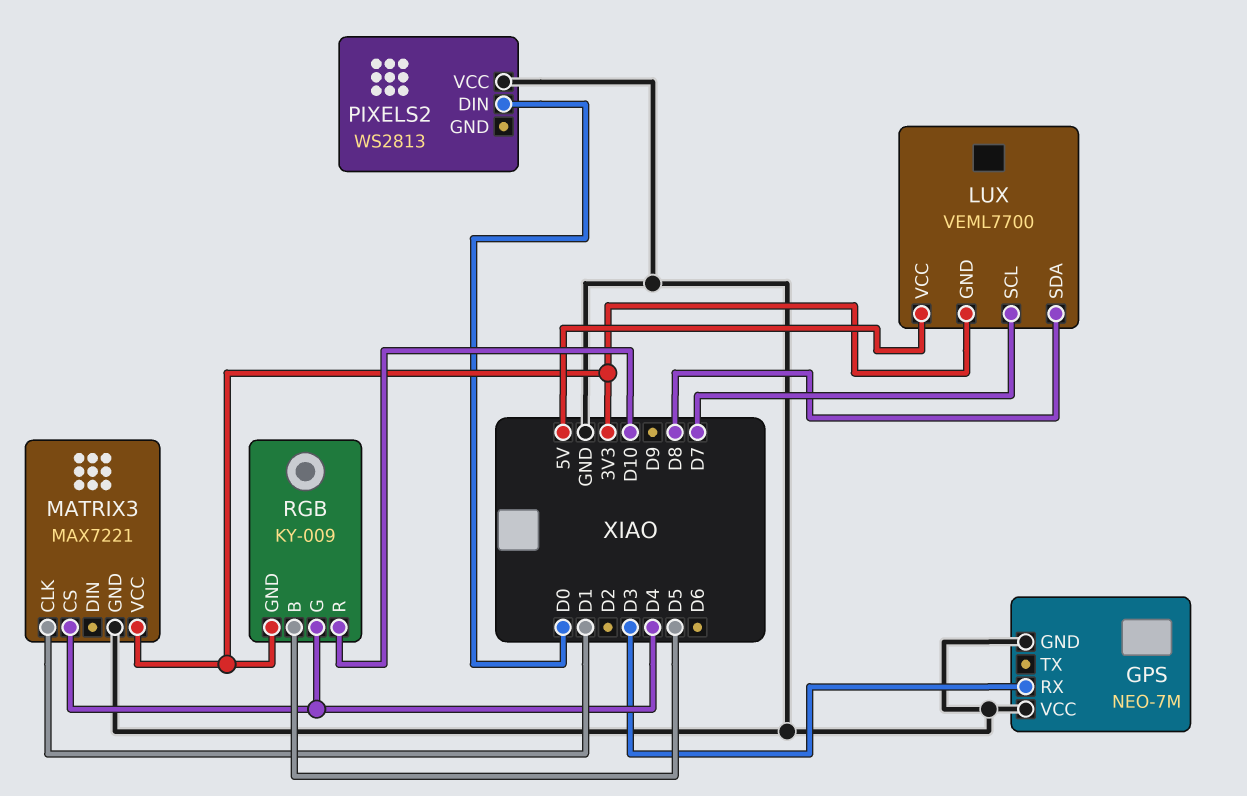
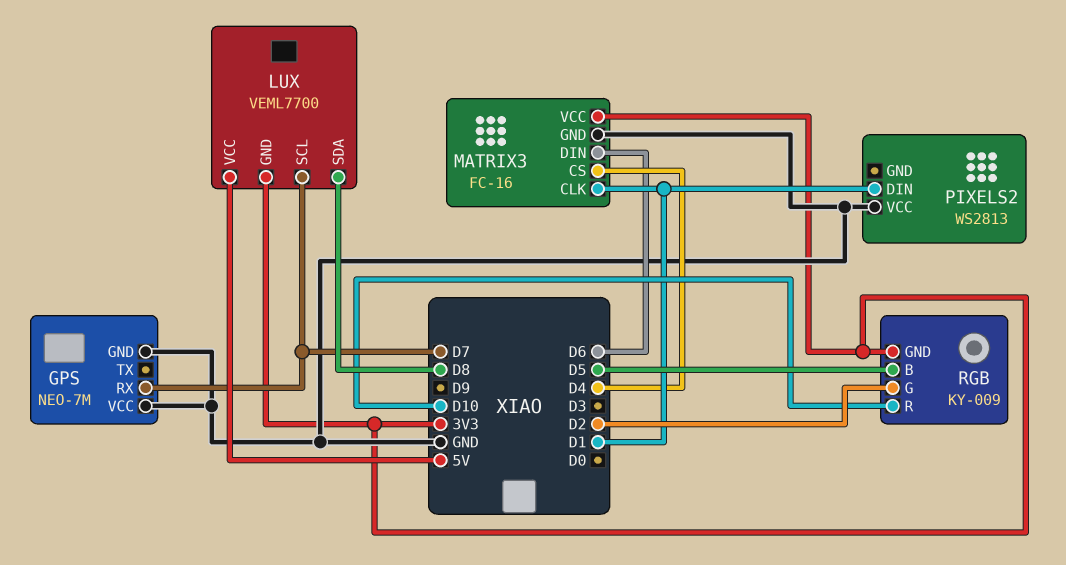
GPS pin RX: D3 -> D7
MATRIX3: MAX7221 -> FC-16
MATRIX3 pin DIN: none -> D6
PIXELS2 pin DIN: D0 -> D1
RGB pin G: D4 -> D2

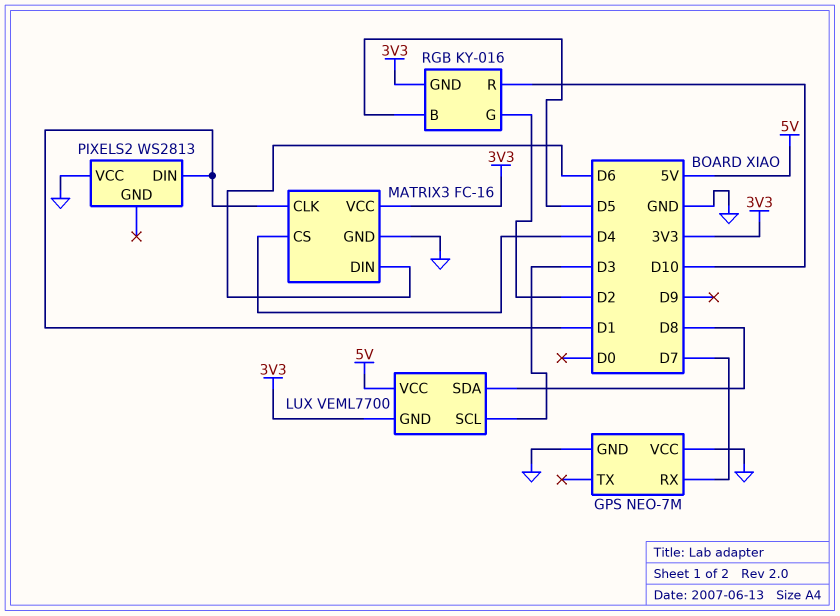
LUX pin SCL: D7 -> D3
RGB: KY-009 -> KY-016

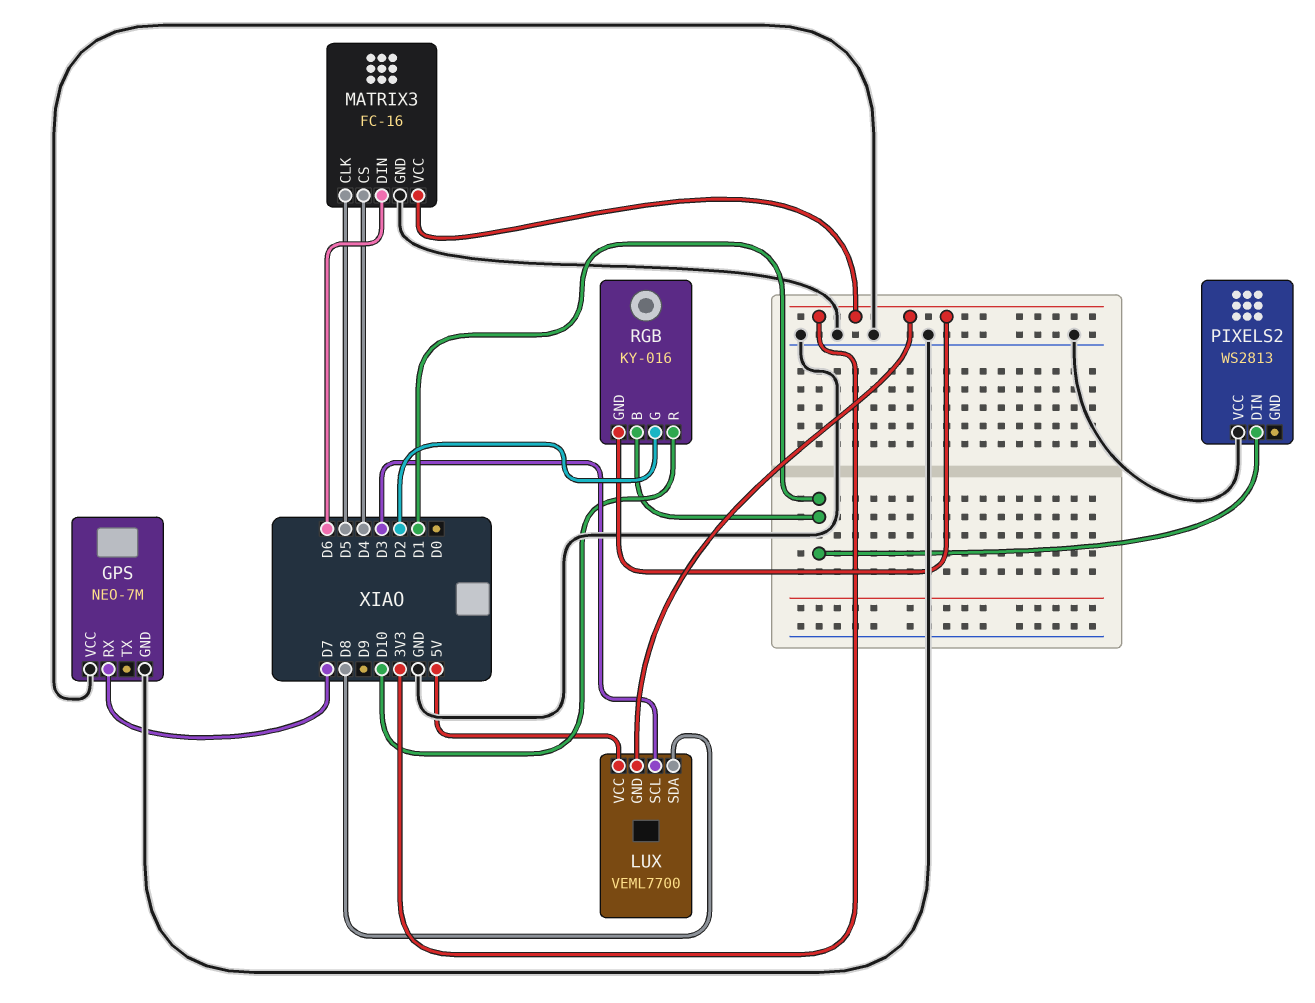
MATRIX3 pin CLK: D1 -> D5
RGB pin B: D5 -> D1

